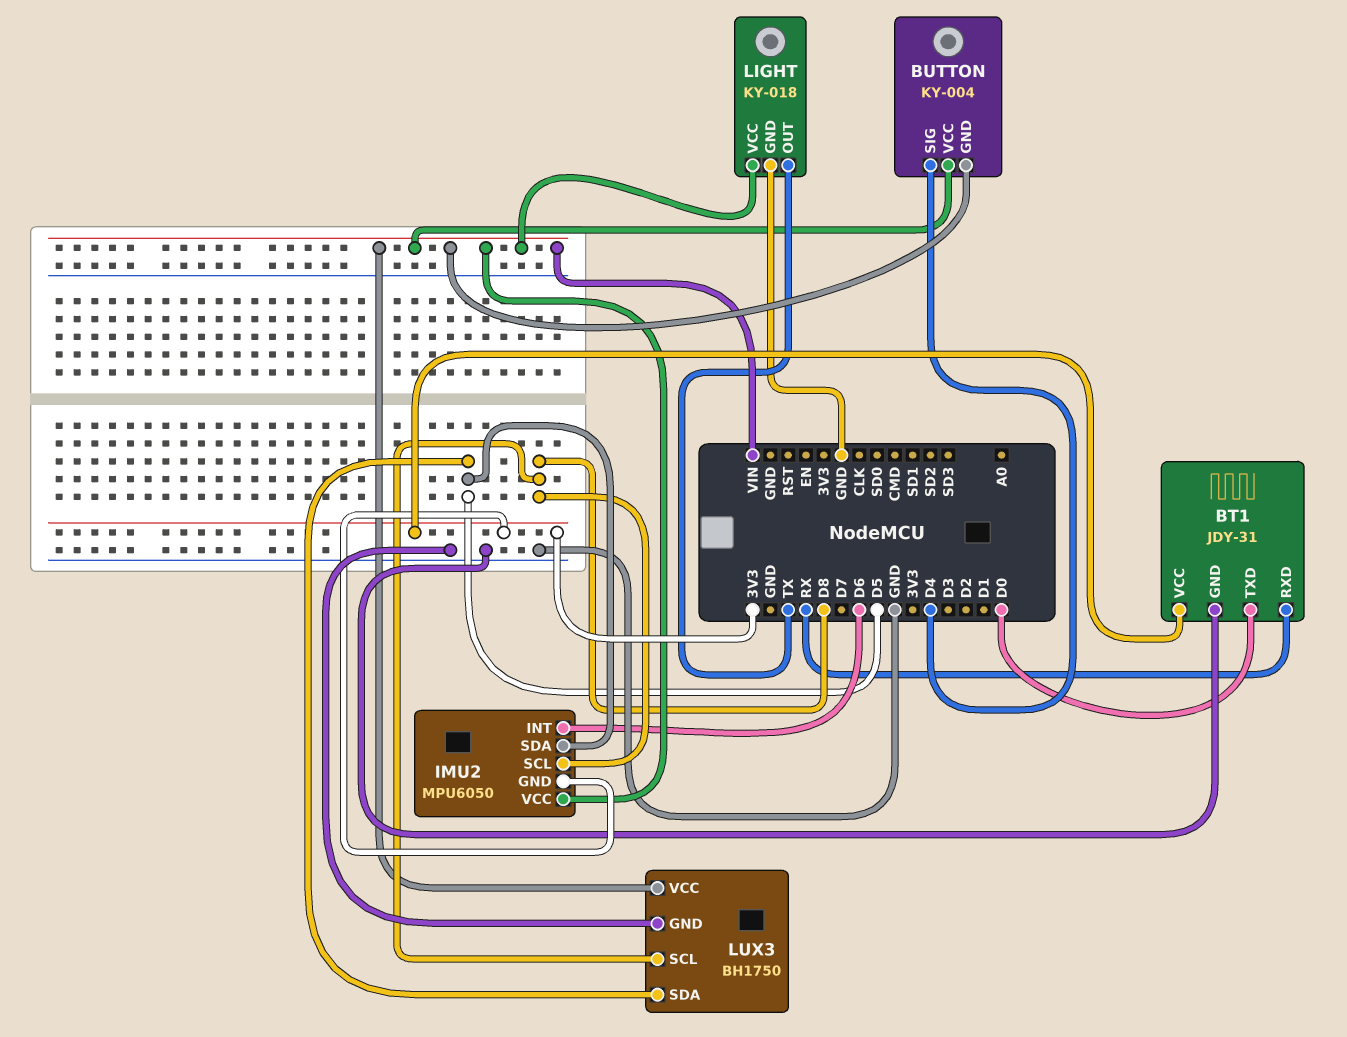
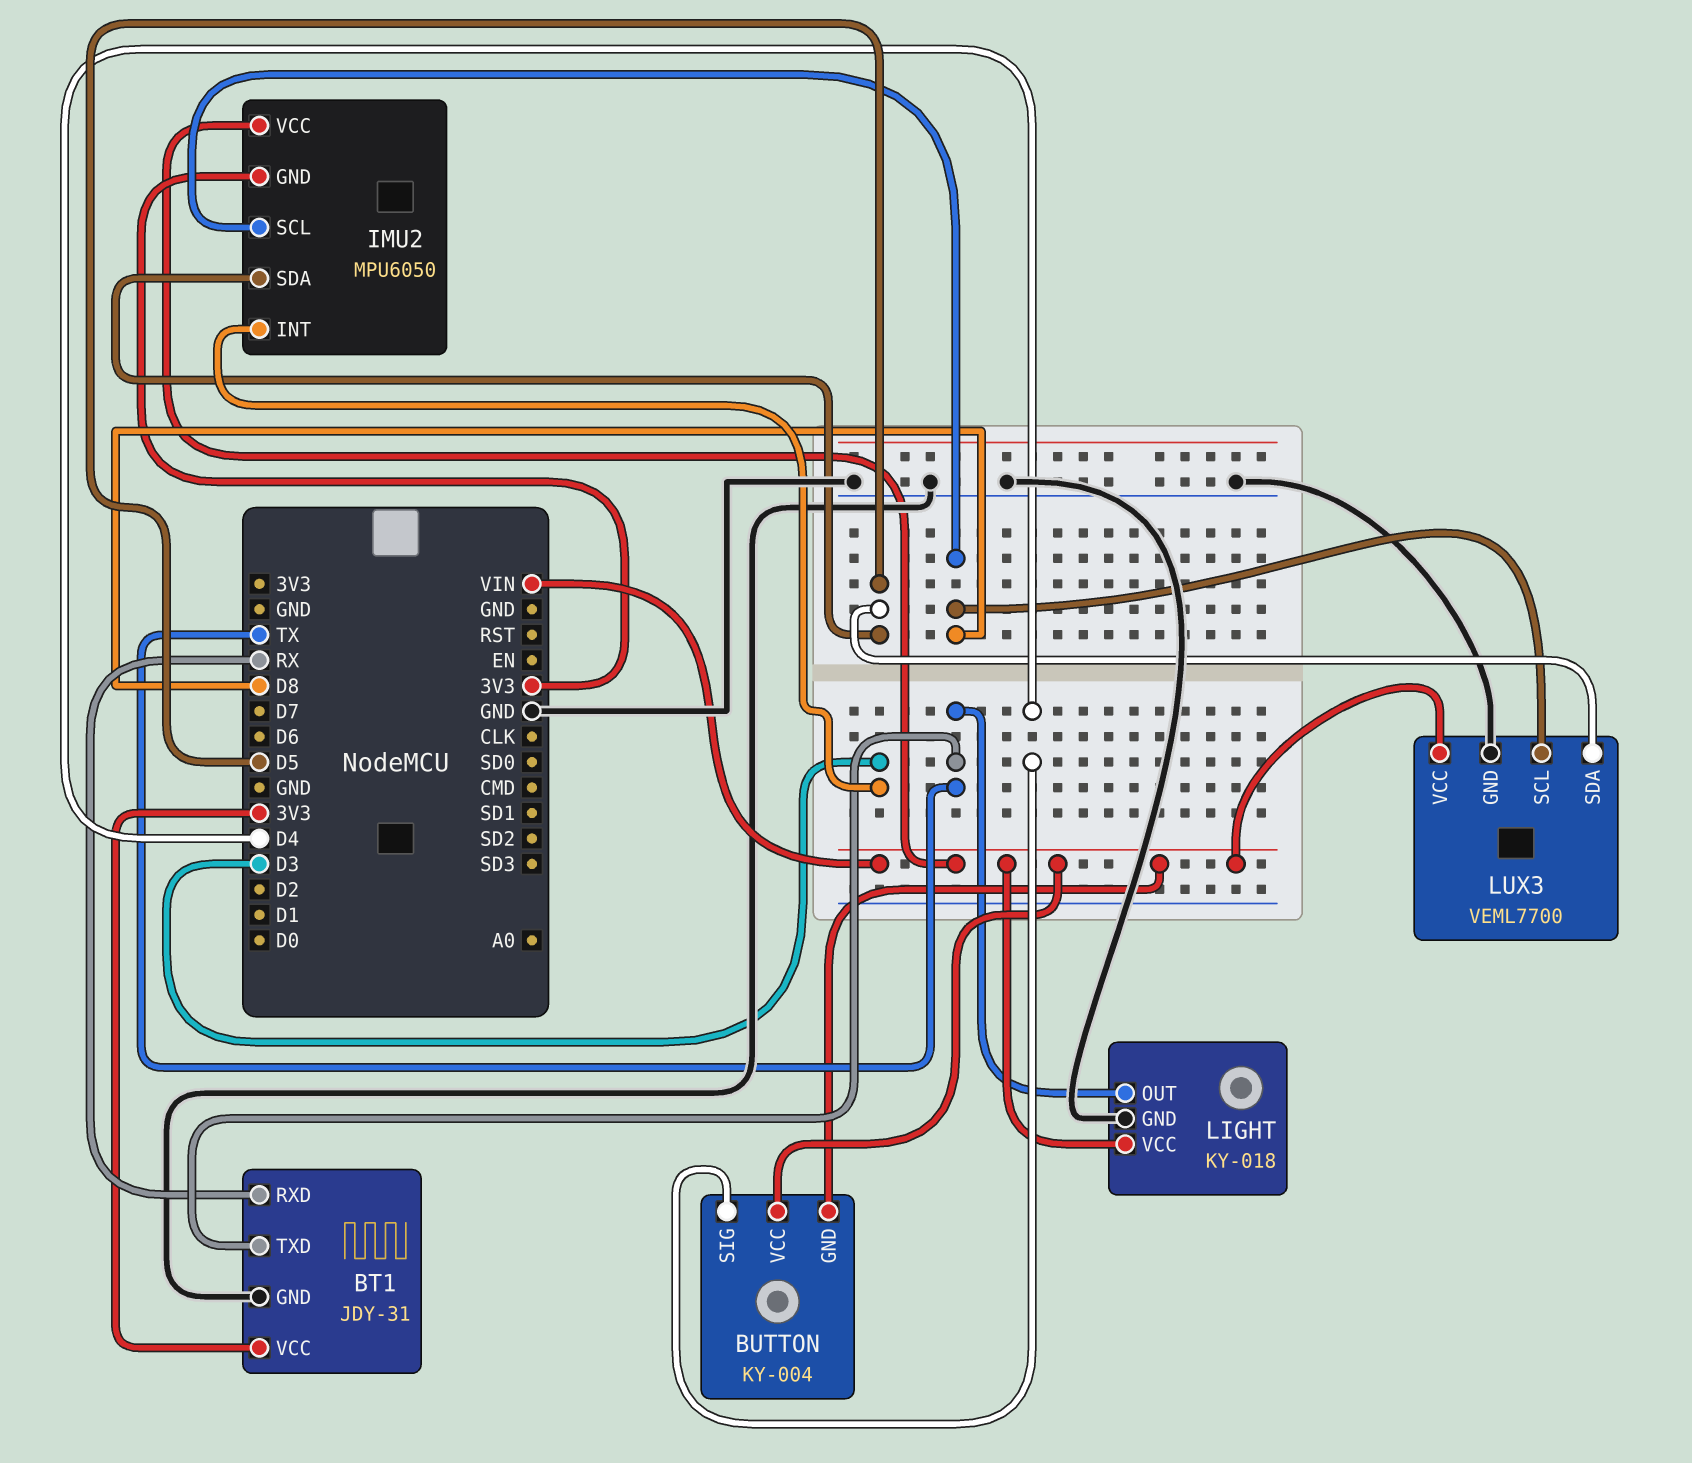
BT1 pin TXD: D0 -> TX
IMU2 pin INT: D6 -> D3
LUX3: BH1750 -> VEML7700

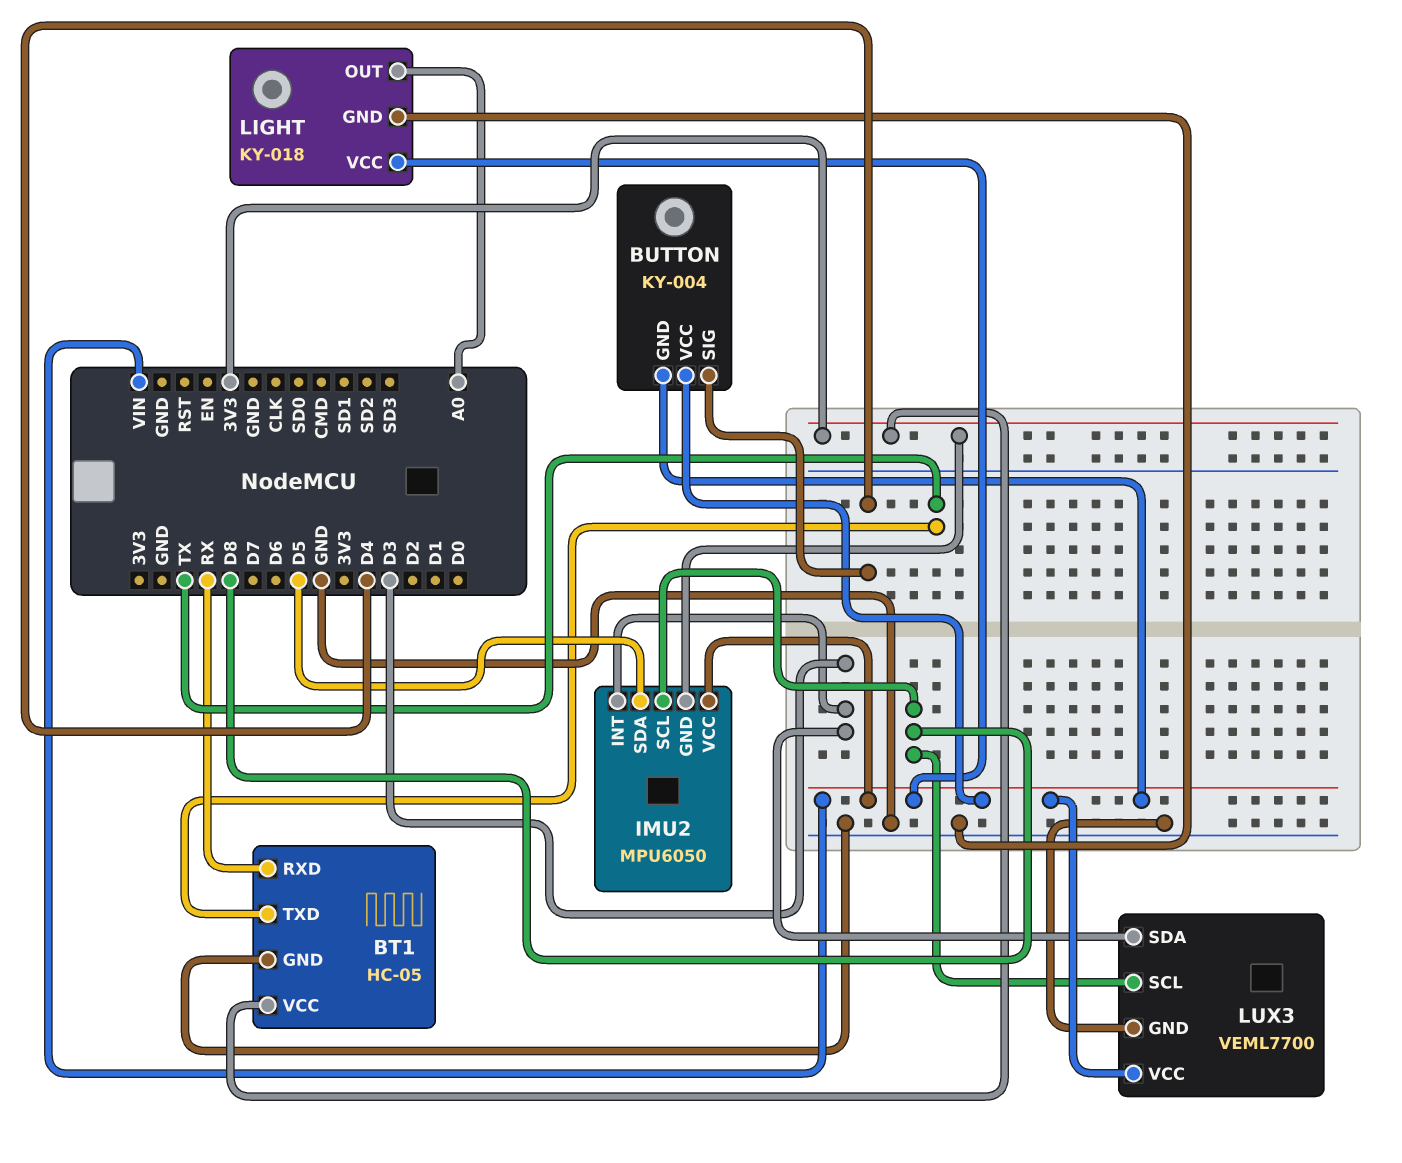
BT1: JDY-31 -> HC-05
LIGHT pin OUT: TX -> A0
LUX3 pin SDA: D5 -> D3

